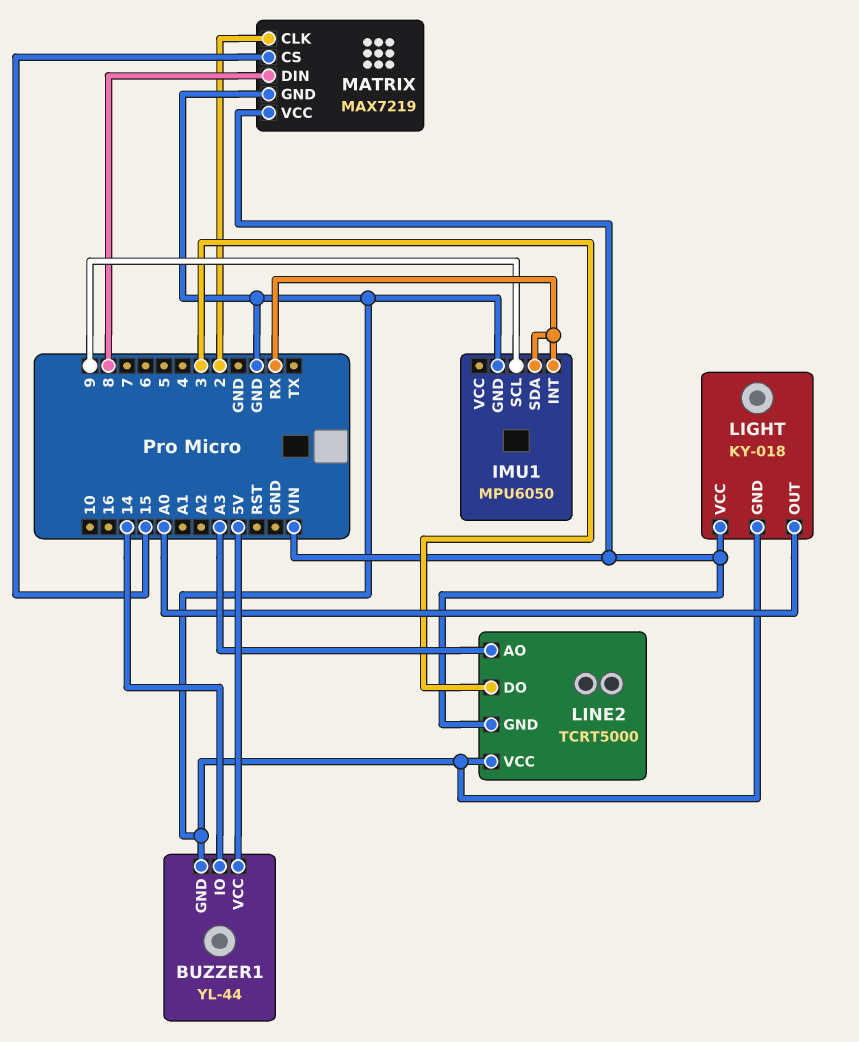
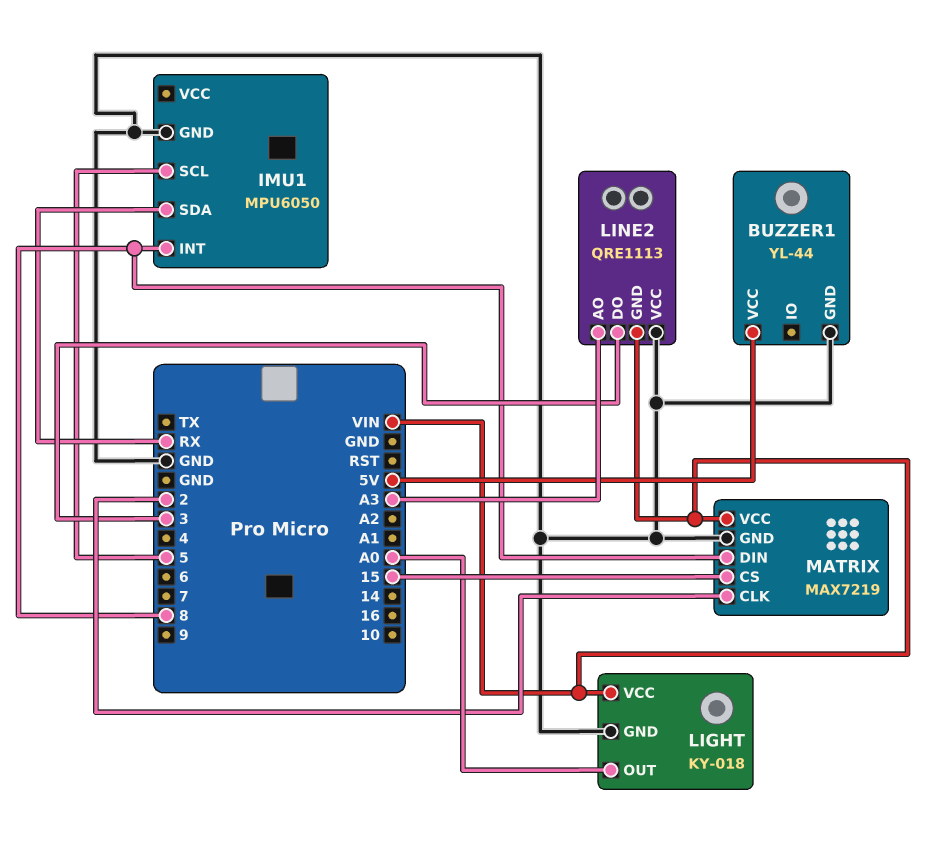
BUZZER1 pin IO: 14 -> none
IMU1 pin INT: RX -> 8
IMU1 pin SCL: 9 -> 5
LINE2: TCRT5000 -> QRE1113

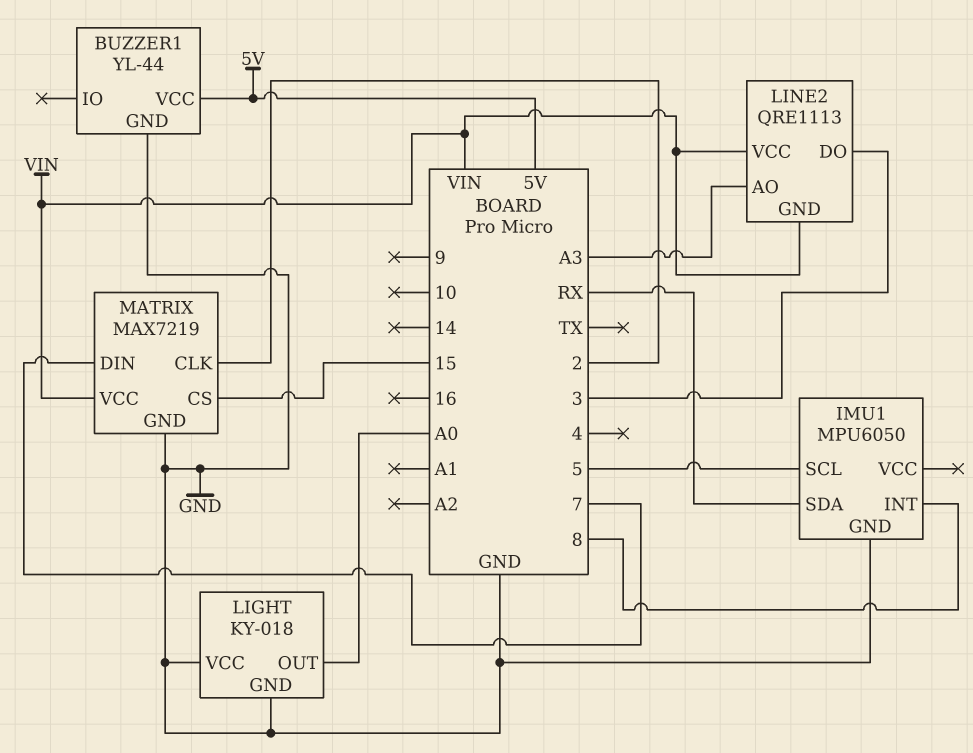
LIGHT pin VCC: VIN -> GND
LINE2 pin VCC: GND -> VIN
MATRIX pin DIN: 8 -> 7

